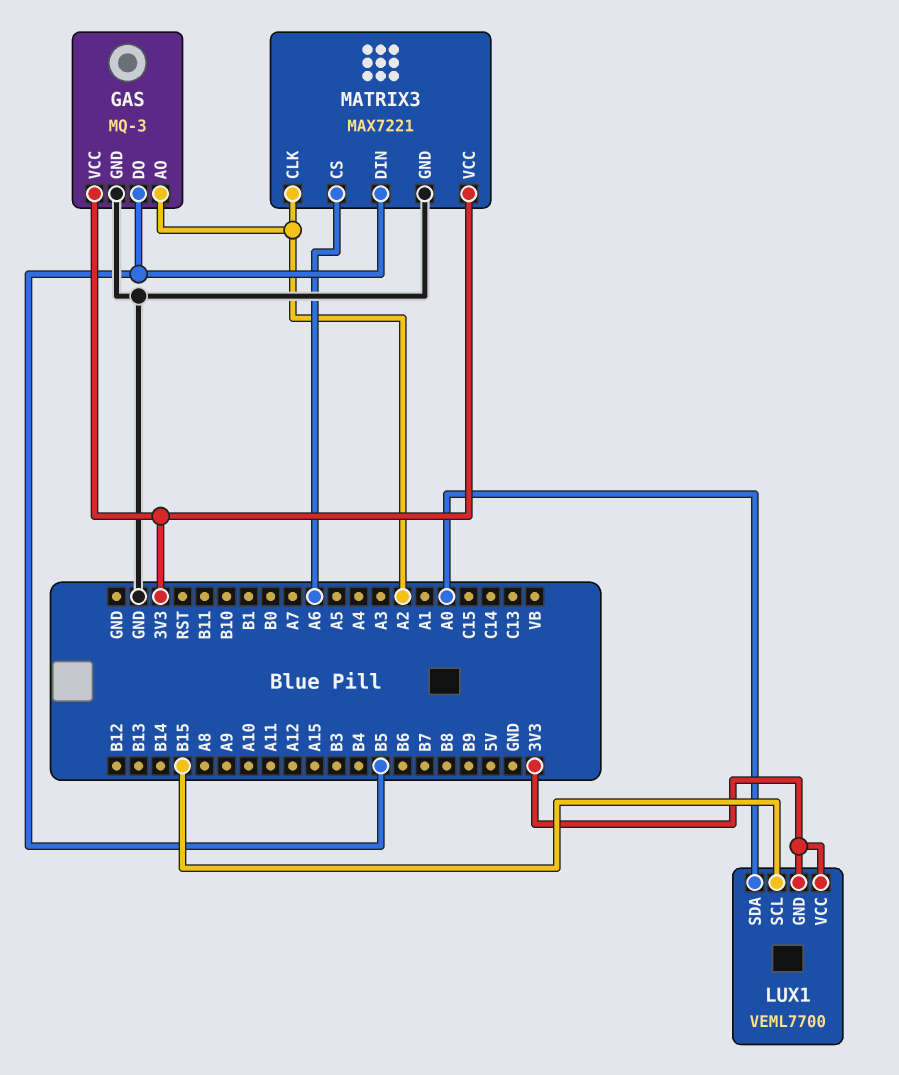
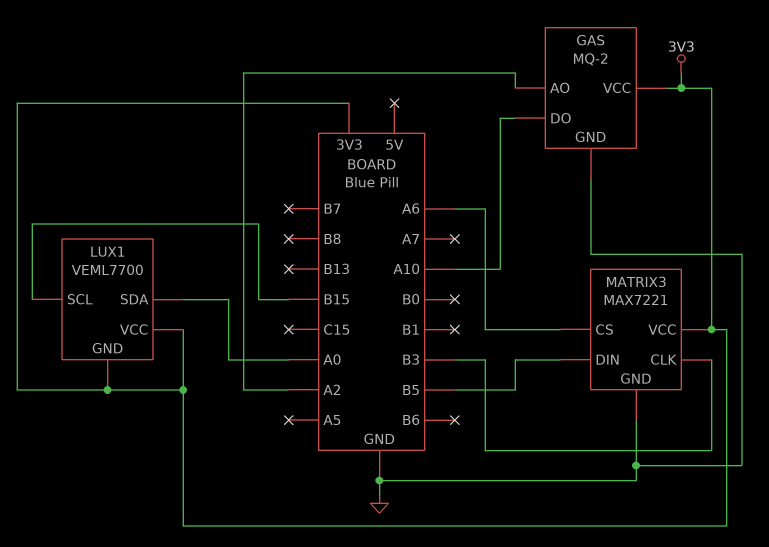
GAS: MQ-3 -> MQ-2
GAS pin DO: B5 -> A10
MATRIX3 pin CLK: A2 -> B3

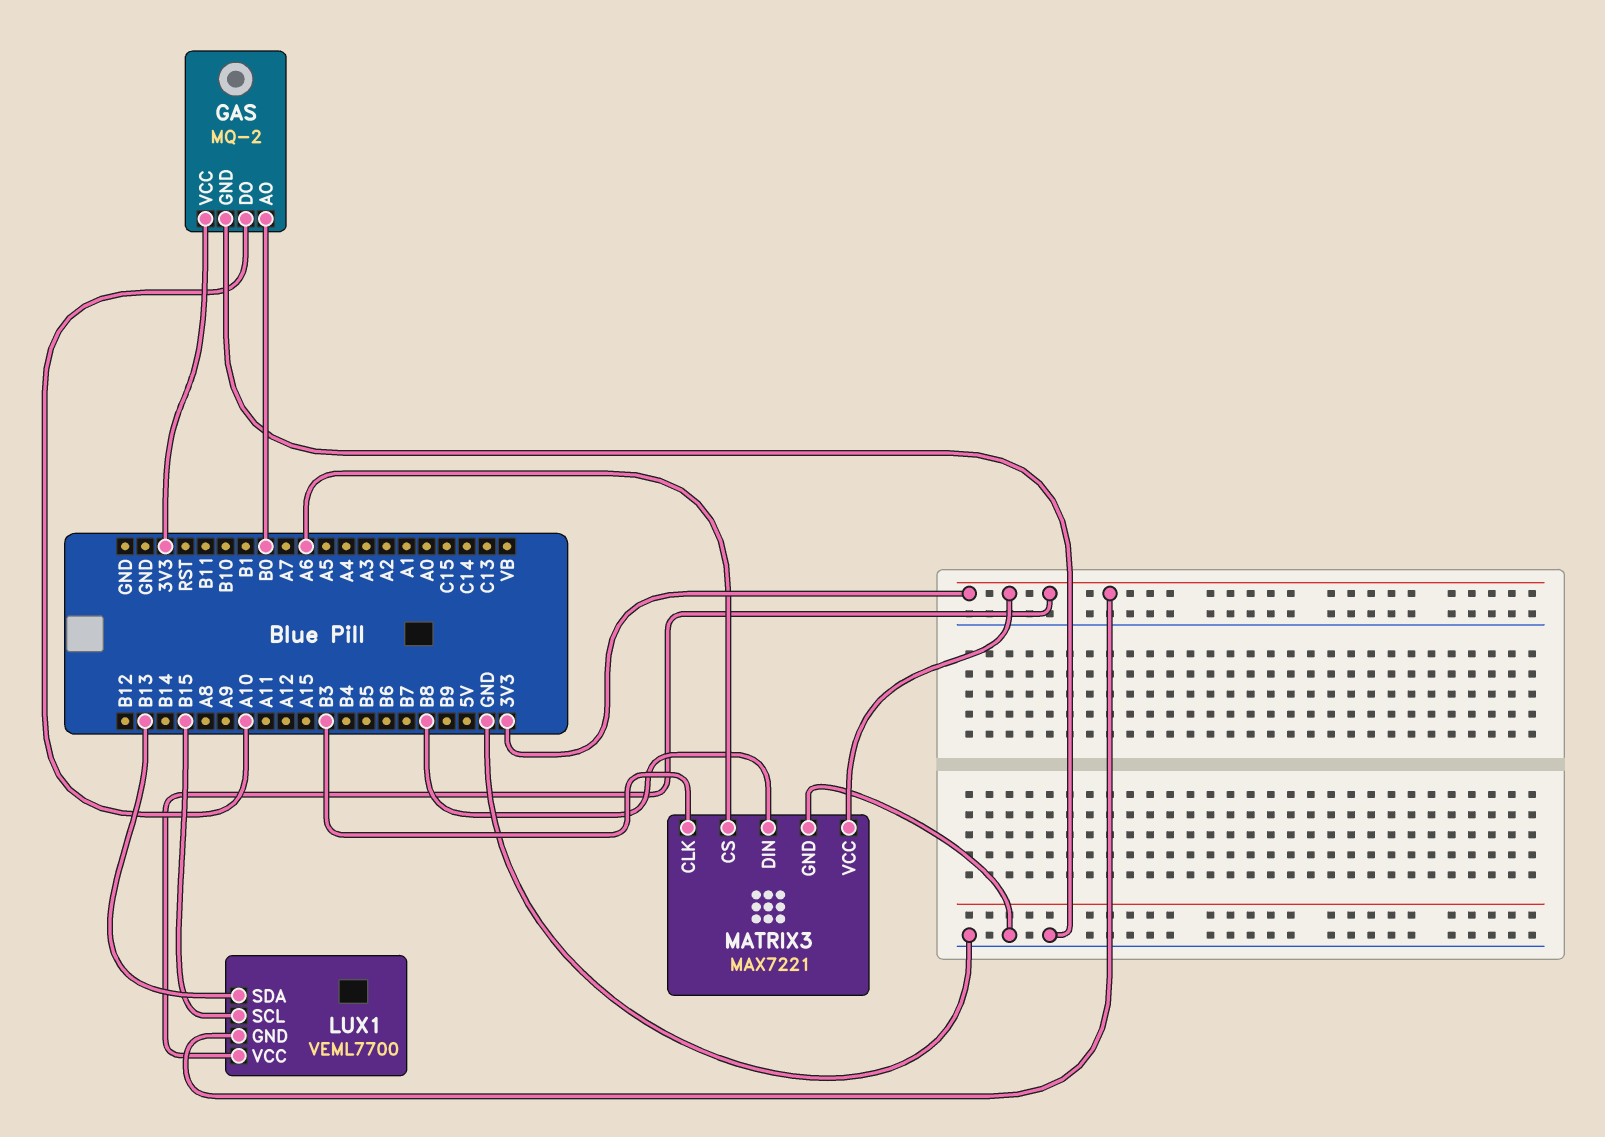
GAS pin AO: A2 -> B0
LUX1 pin SDA: A0 -> B13
MATRIX3 pin DIN: B5 -> B8

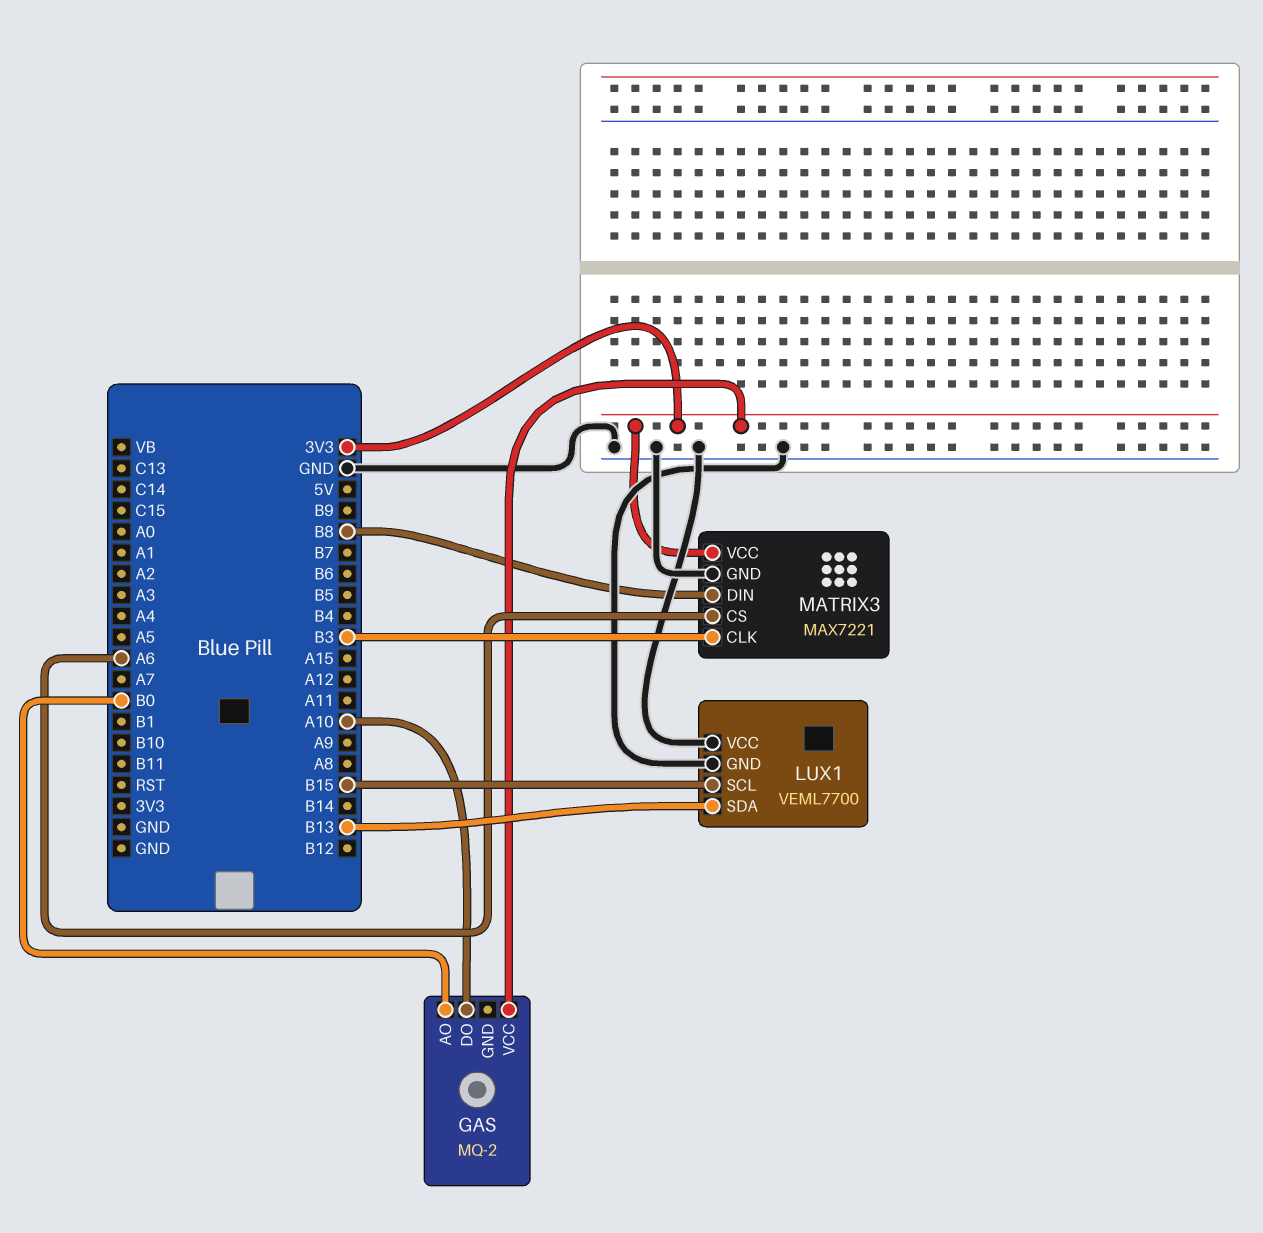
GAS pin GND: GND -> none
LUX1 pin GND: 3V3 -> GND
LUX1 pin VCC: 3V3 -> GND

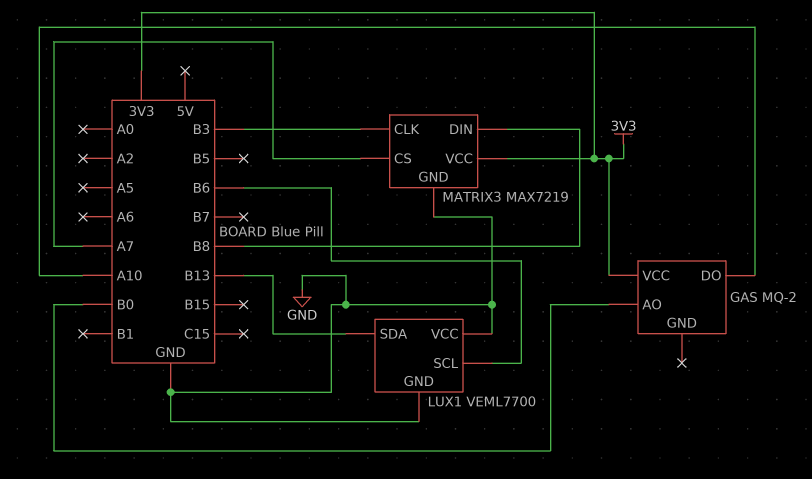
LUX1 pin SCL: B15 -> B6
MATRIX3: MAX7221 -> MAX7219
MATRIX3 pin CS: A6 -> A7

